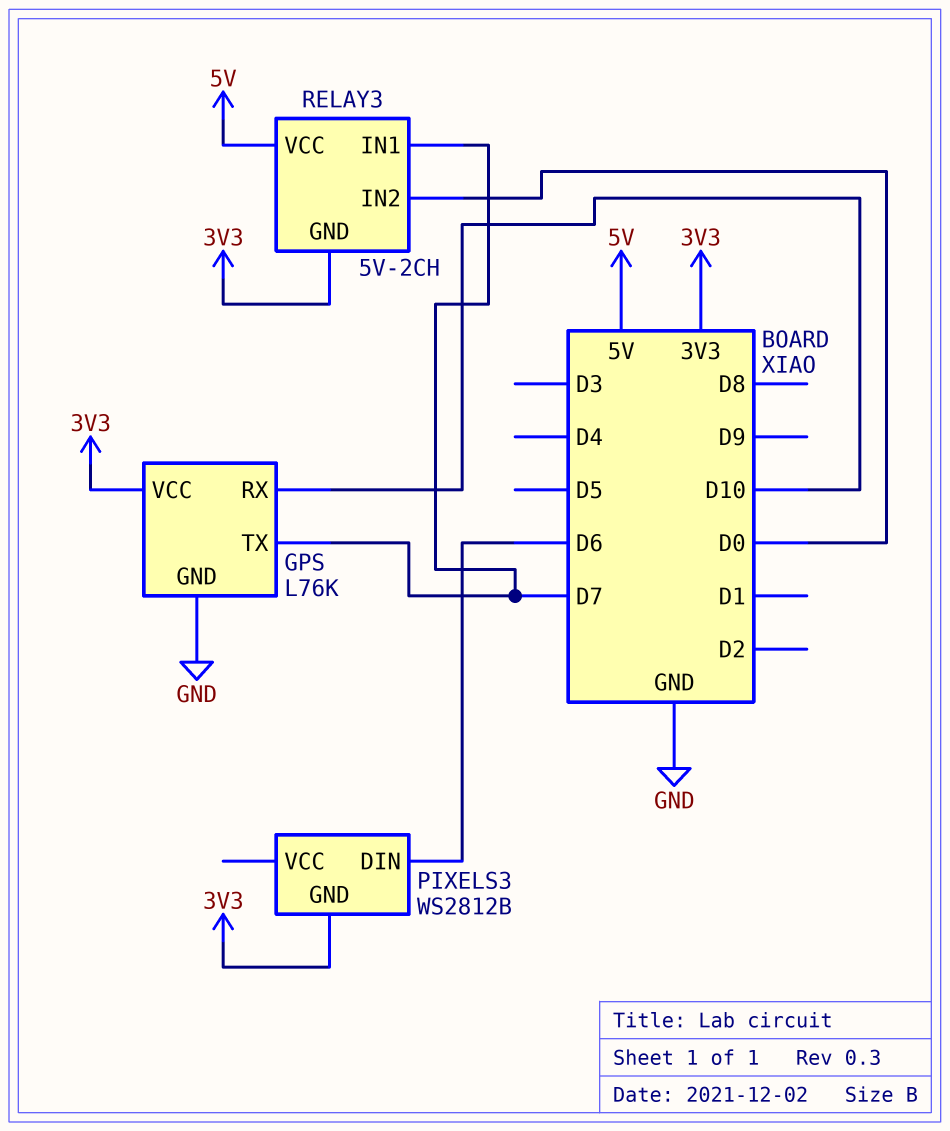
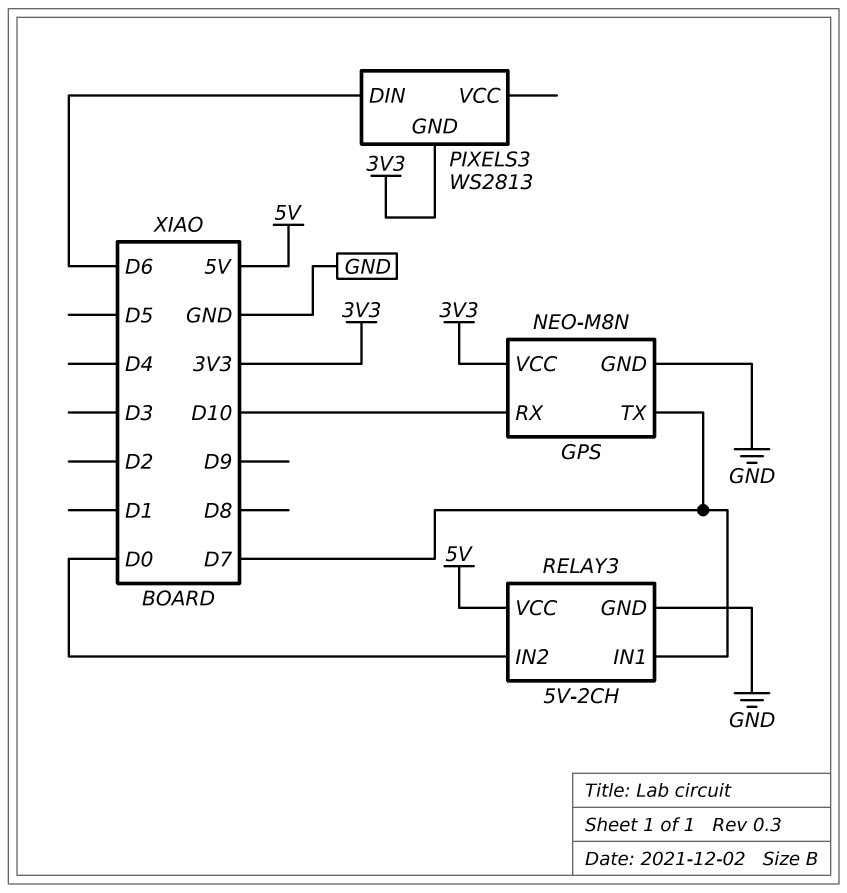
GPS: L76K -> NEO-M8N
PIXELS3: WS2812B -> WS2813
RELAY3 pin GND: 3V3 -> GND

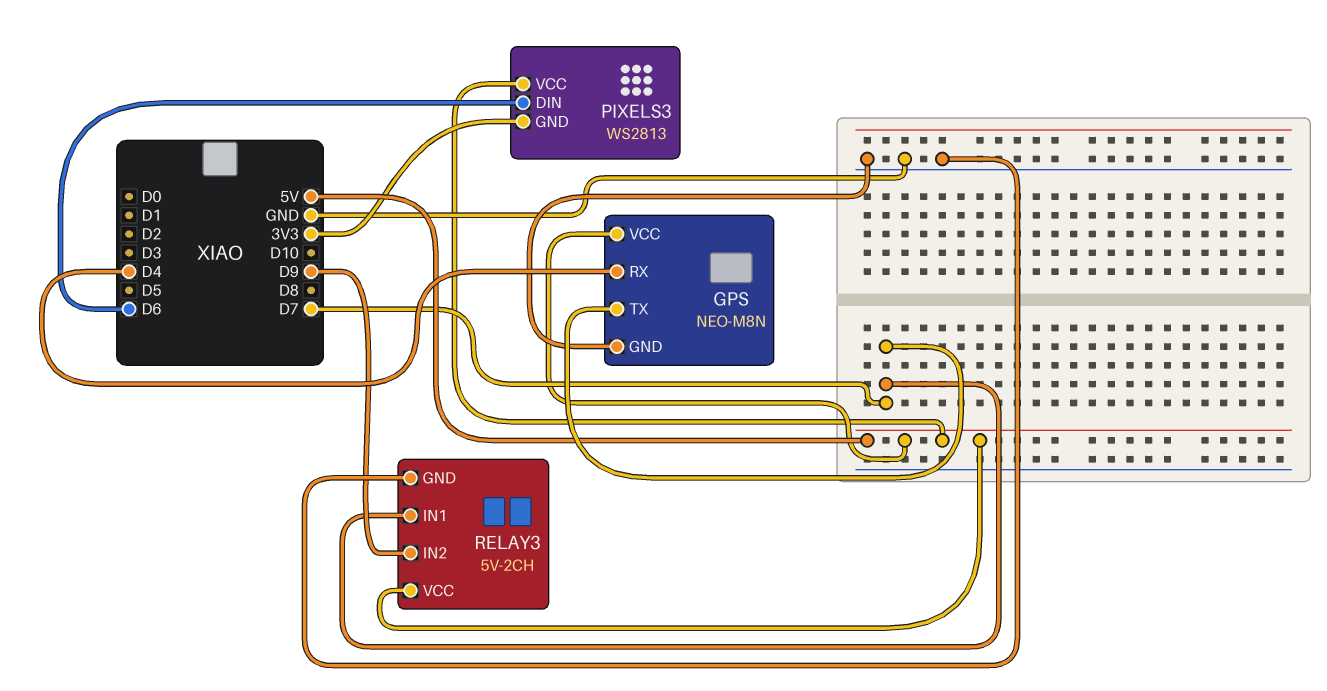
GPS pin RX: D10 -> D4
GPS pin VCC: 3V3 -> 5V
PIXELS3 pin VCC: none -> 5V
RELAY3 pin IN2: D0 -> D9

